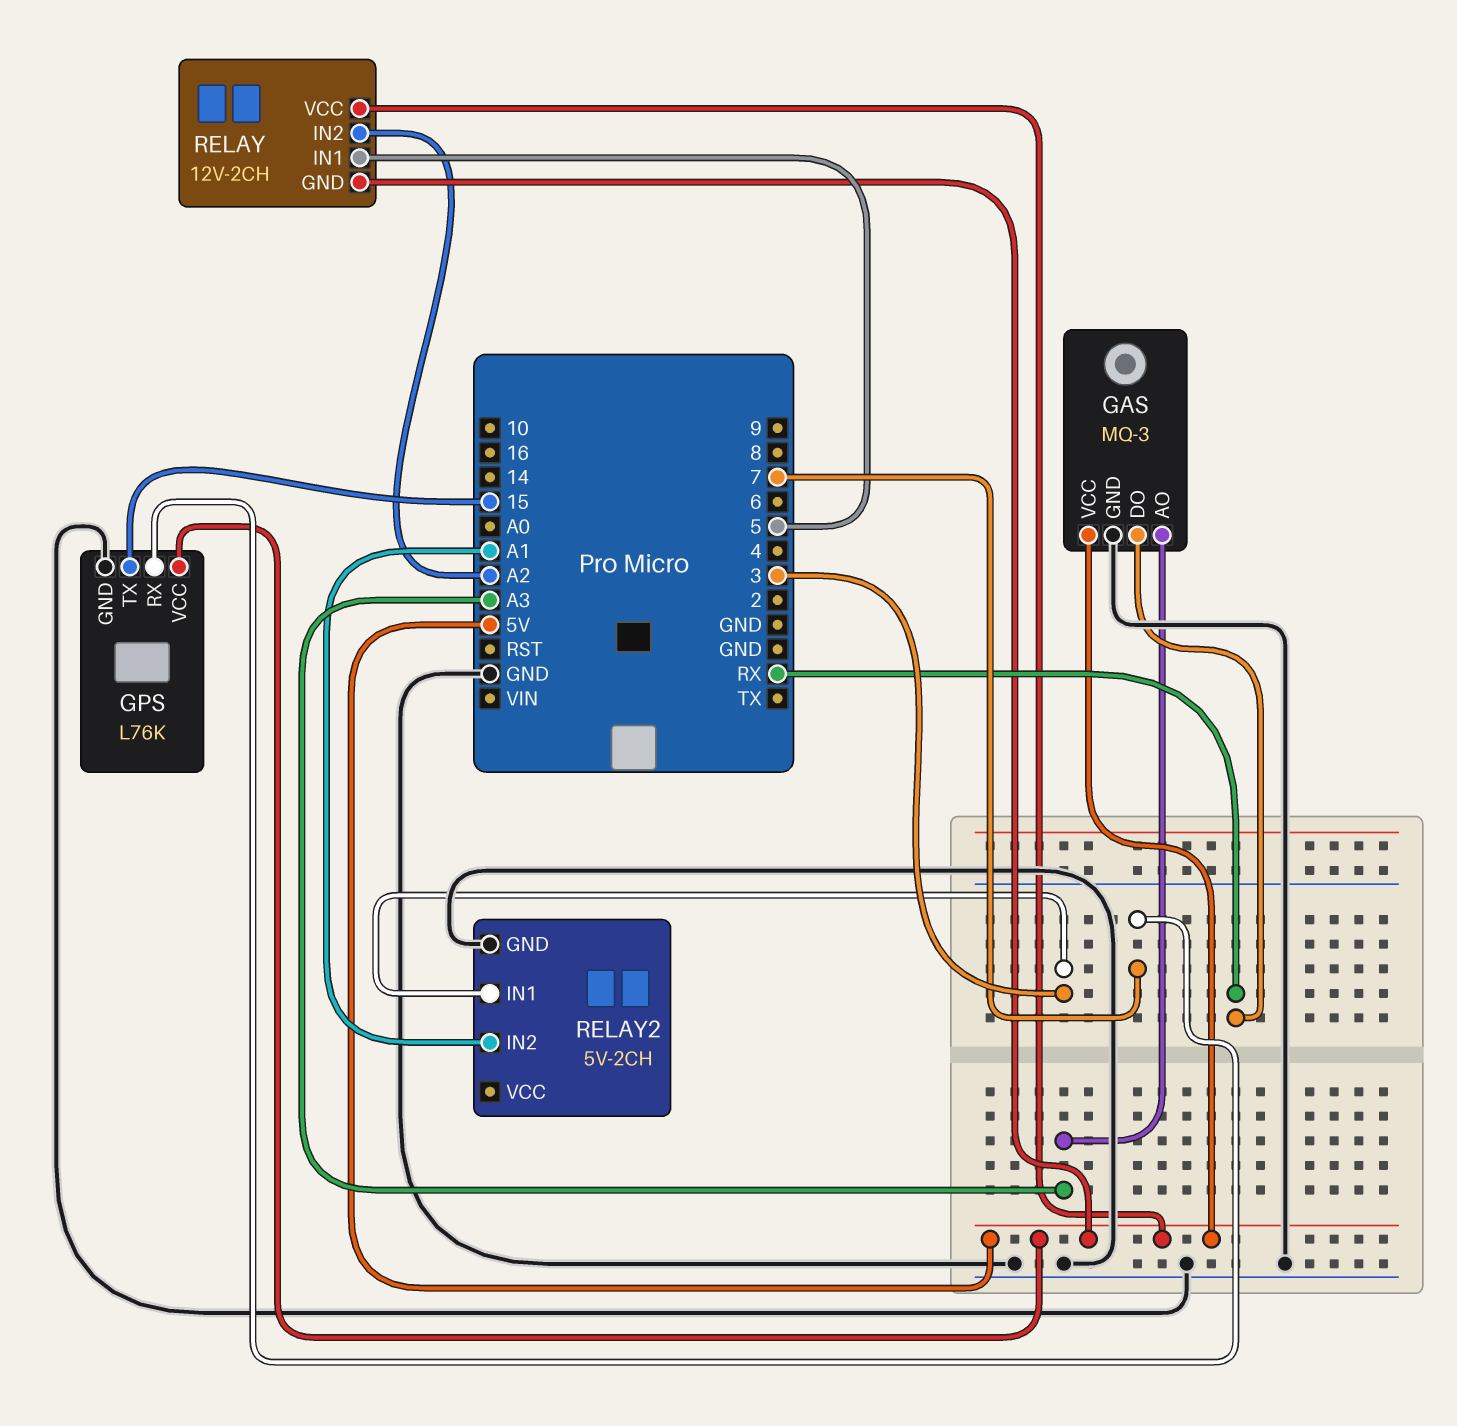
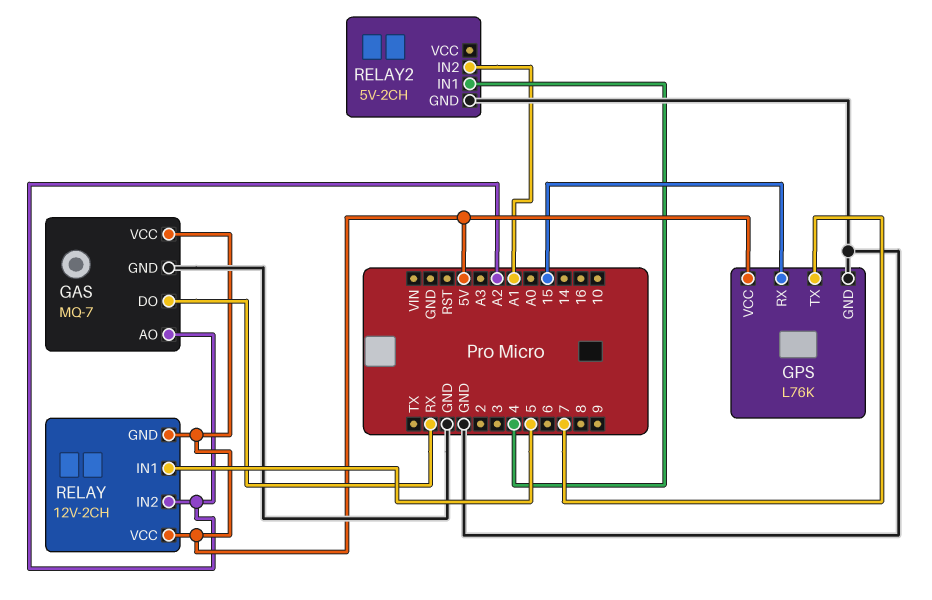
GAS: MQ-3 -> MQ-7
GAS pin AO: A3 -> A2
GPS pin RX: 7 -> 15
GPS pin TX: 15 -> 7
RELAY2 pin IN1: 3 -> 4

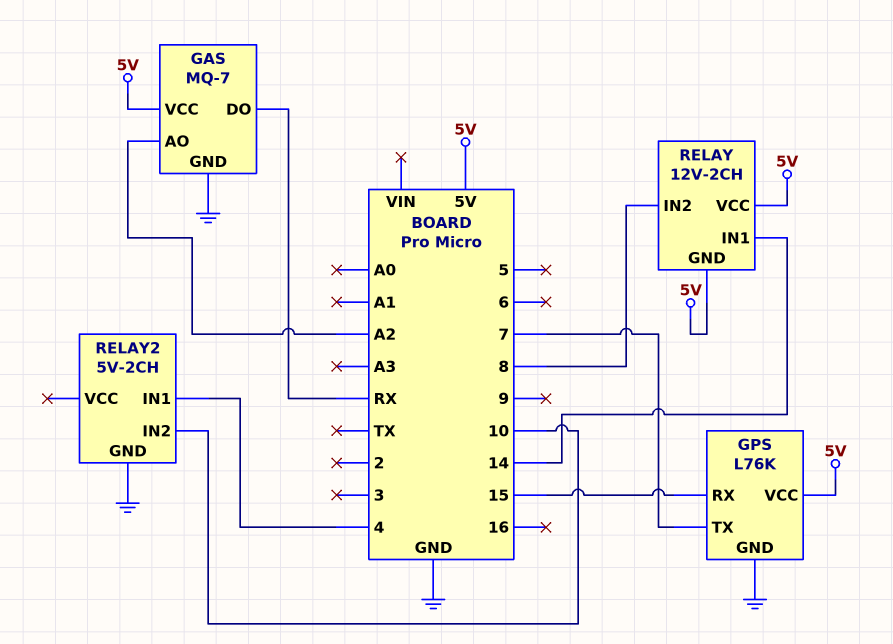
RELAY pin IN1: 5 -> 14
RELAY pin IN2: A2 -> 8
RELAY2 pin IN2: A1 -> 10

